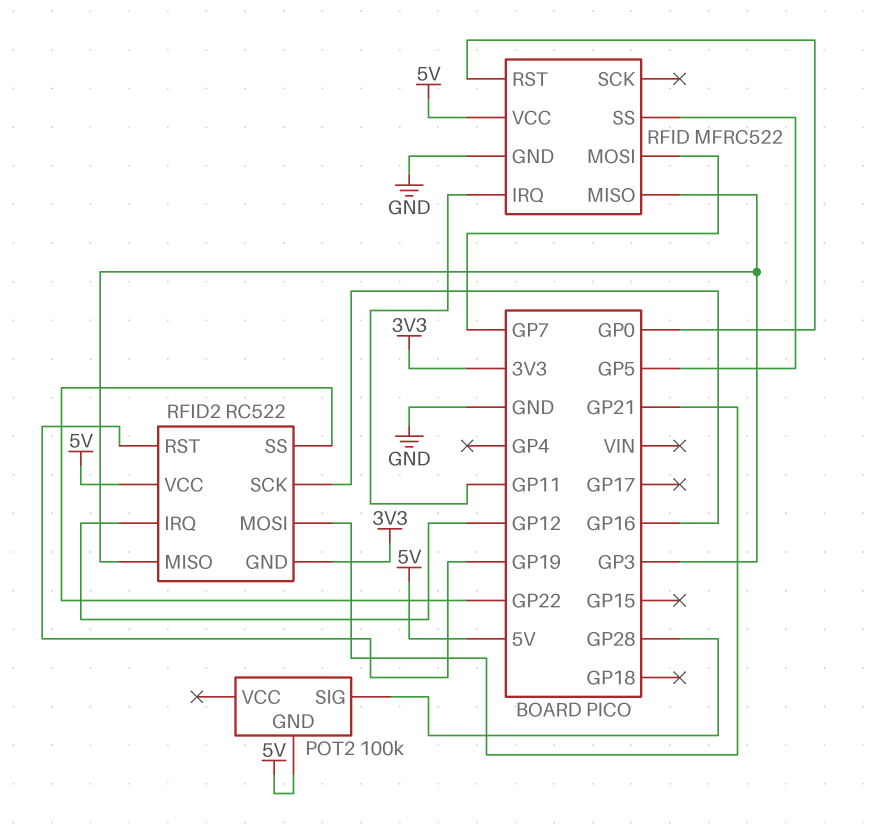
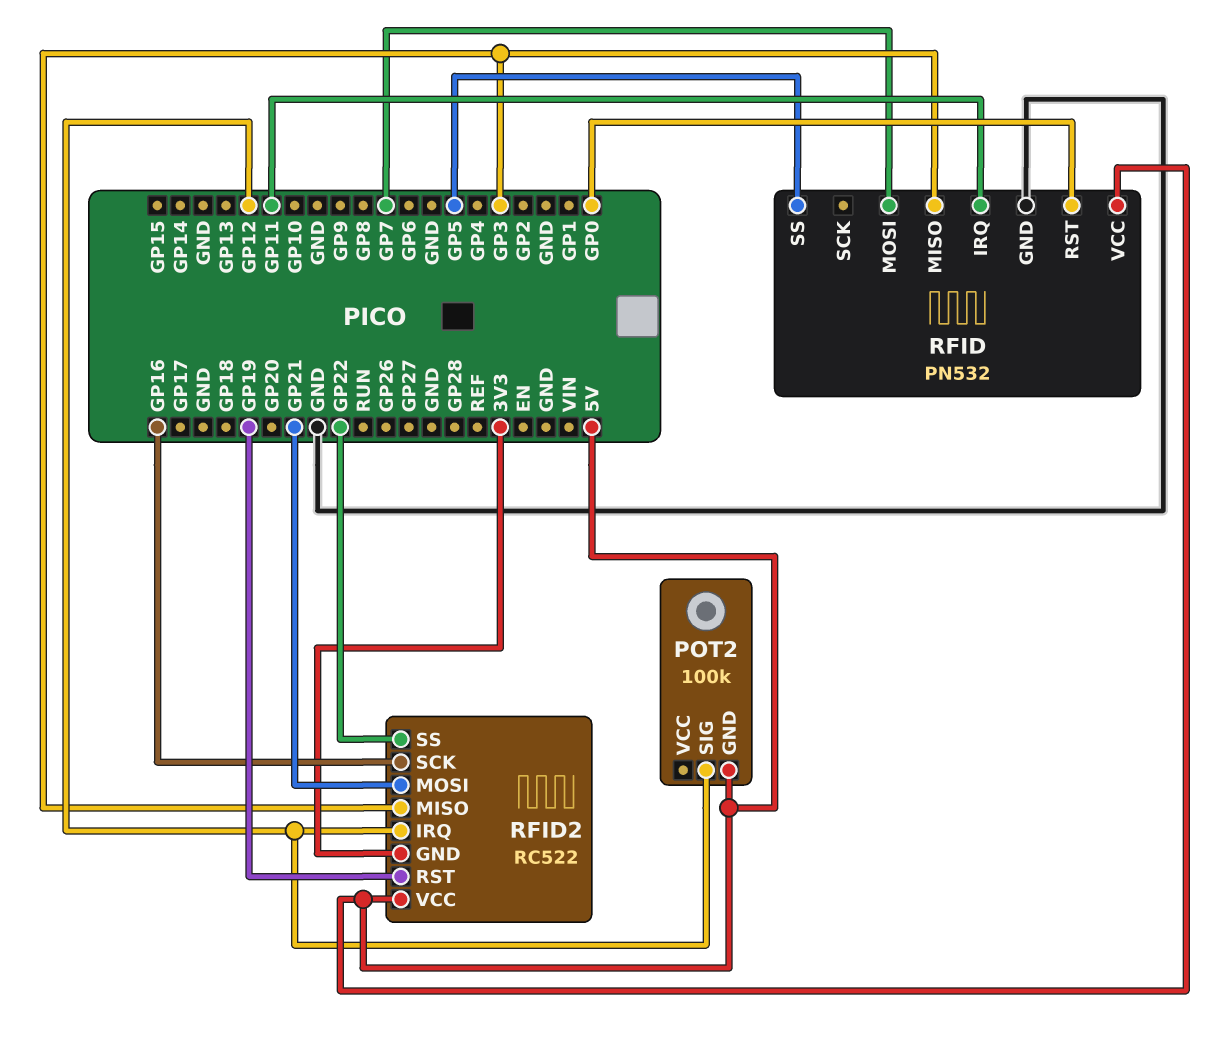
POT2 pin SIG: GP28 -> GP12
RFID: MFRC522 -> PN532

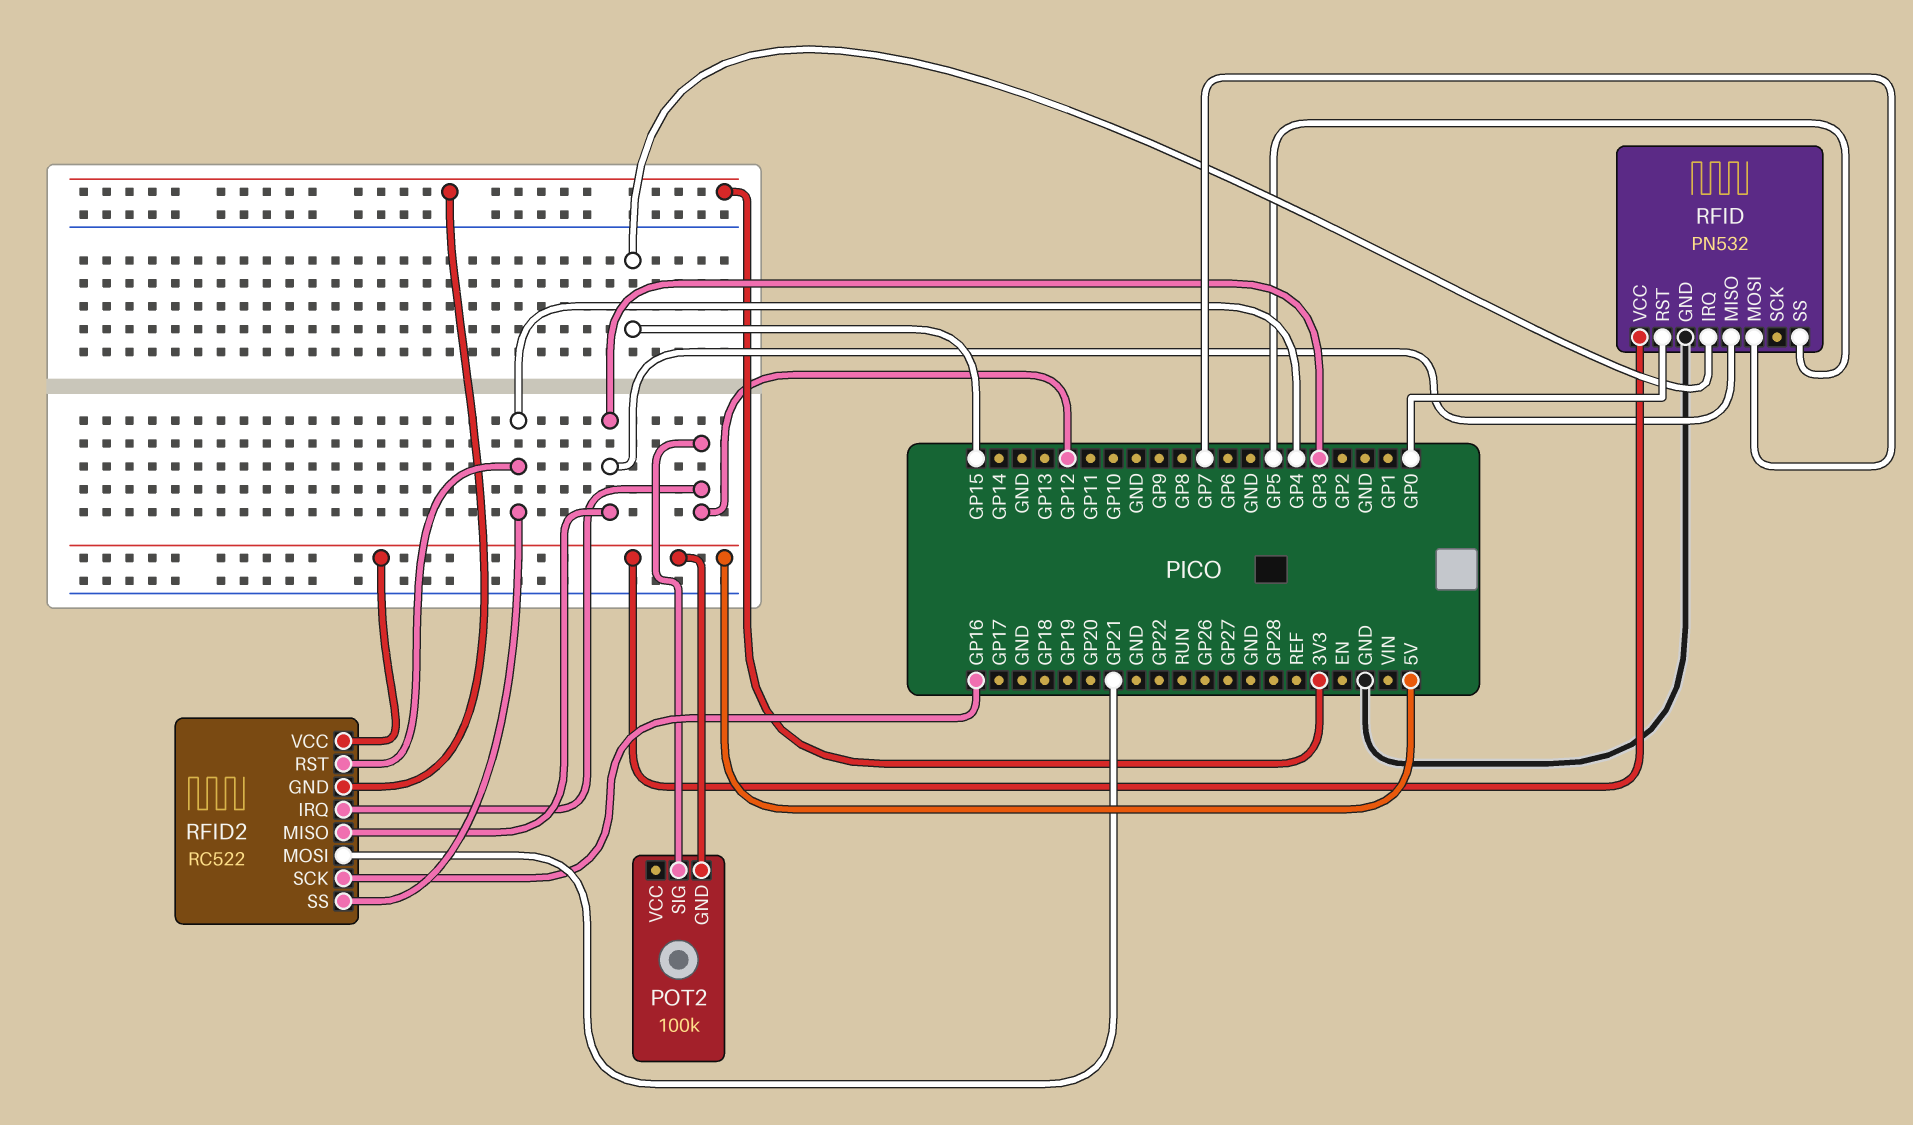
RFID pin IRQ: GP11 -> GP15
RFID2 pin RST: GP19 -> GP4
RFID2 pin SS: GP22 -> GP4

